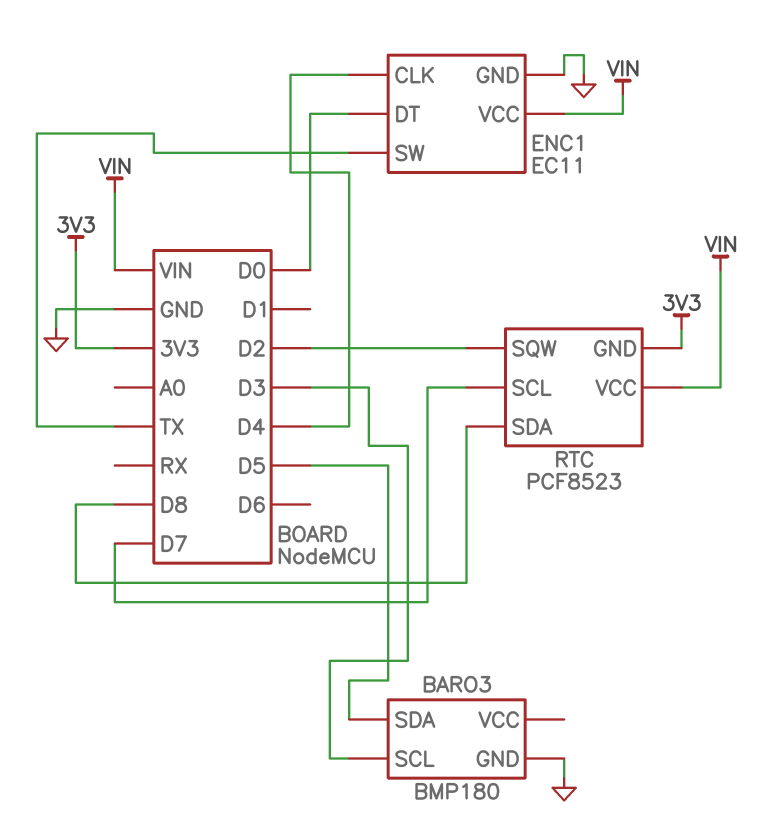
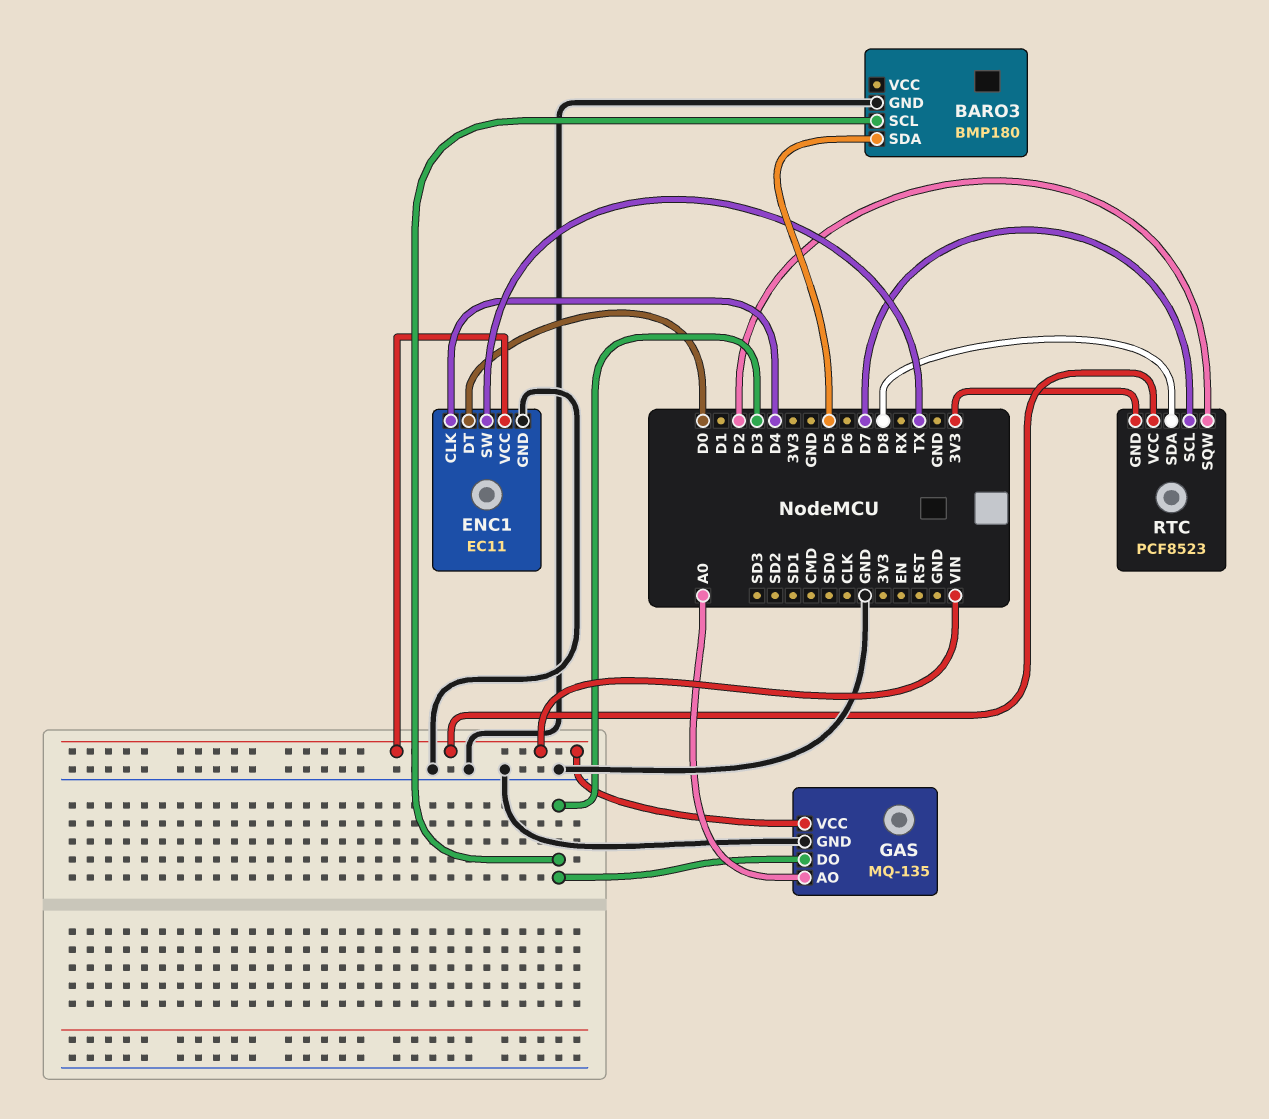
GAS: none -> MQ-135
GAS pin AO: none -> A0
GAS pin DO: none -> D3
GAS pin GND: none -> GND
GAS pin VCC: none -> VIN

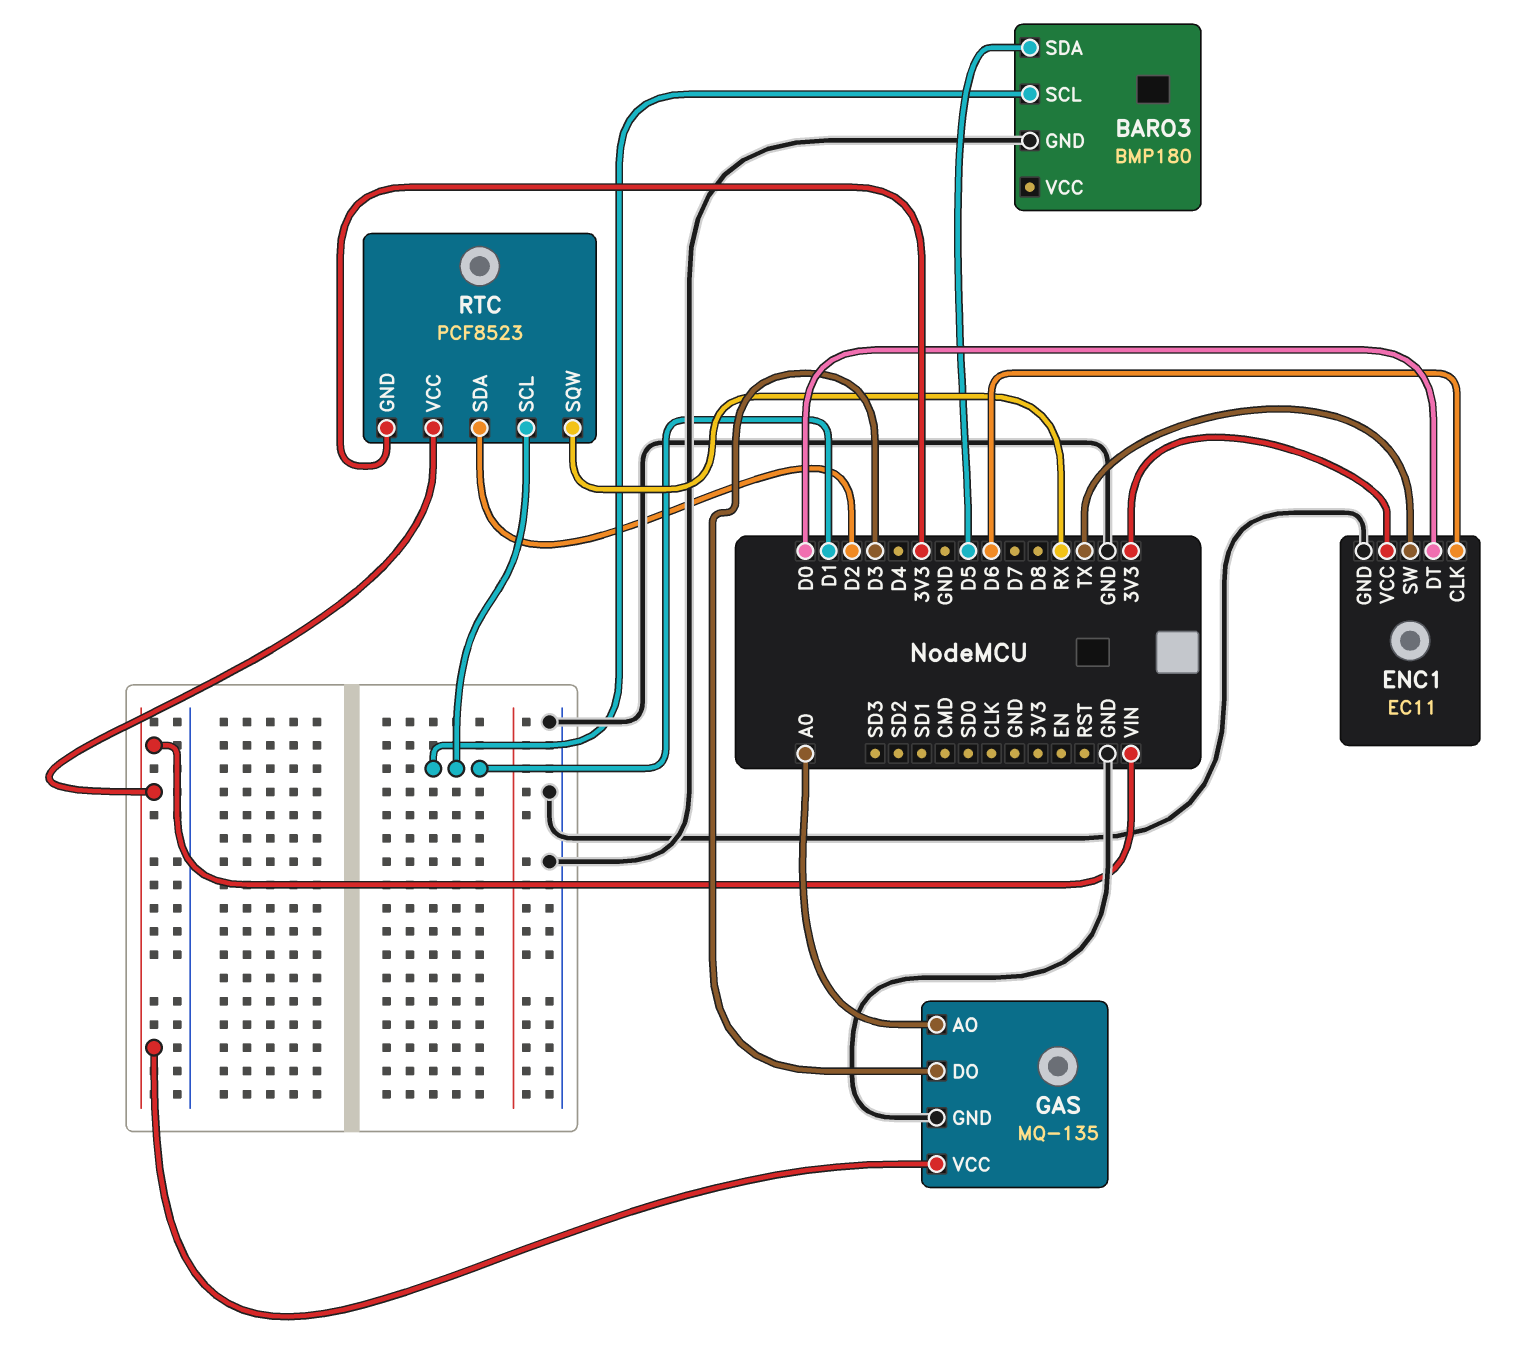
BARO3 pin SCL: D3 -> D1
ENC1 pin CLK: D4 -> D6
ENC1 pin VCC: VIN -> 3V3
RTC pin SCL: D7 -> D1
RTC pin SDA: D8 -> D2
RTC pin SQW: D2 -> RX

